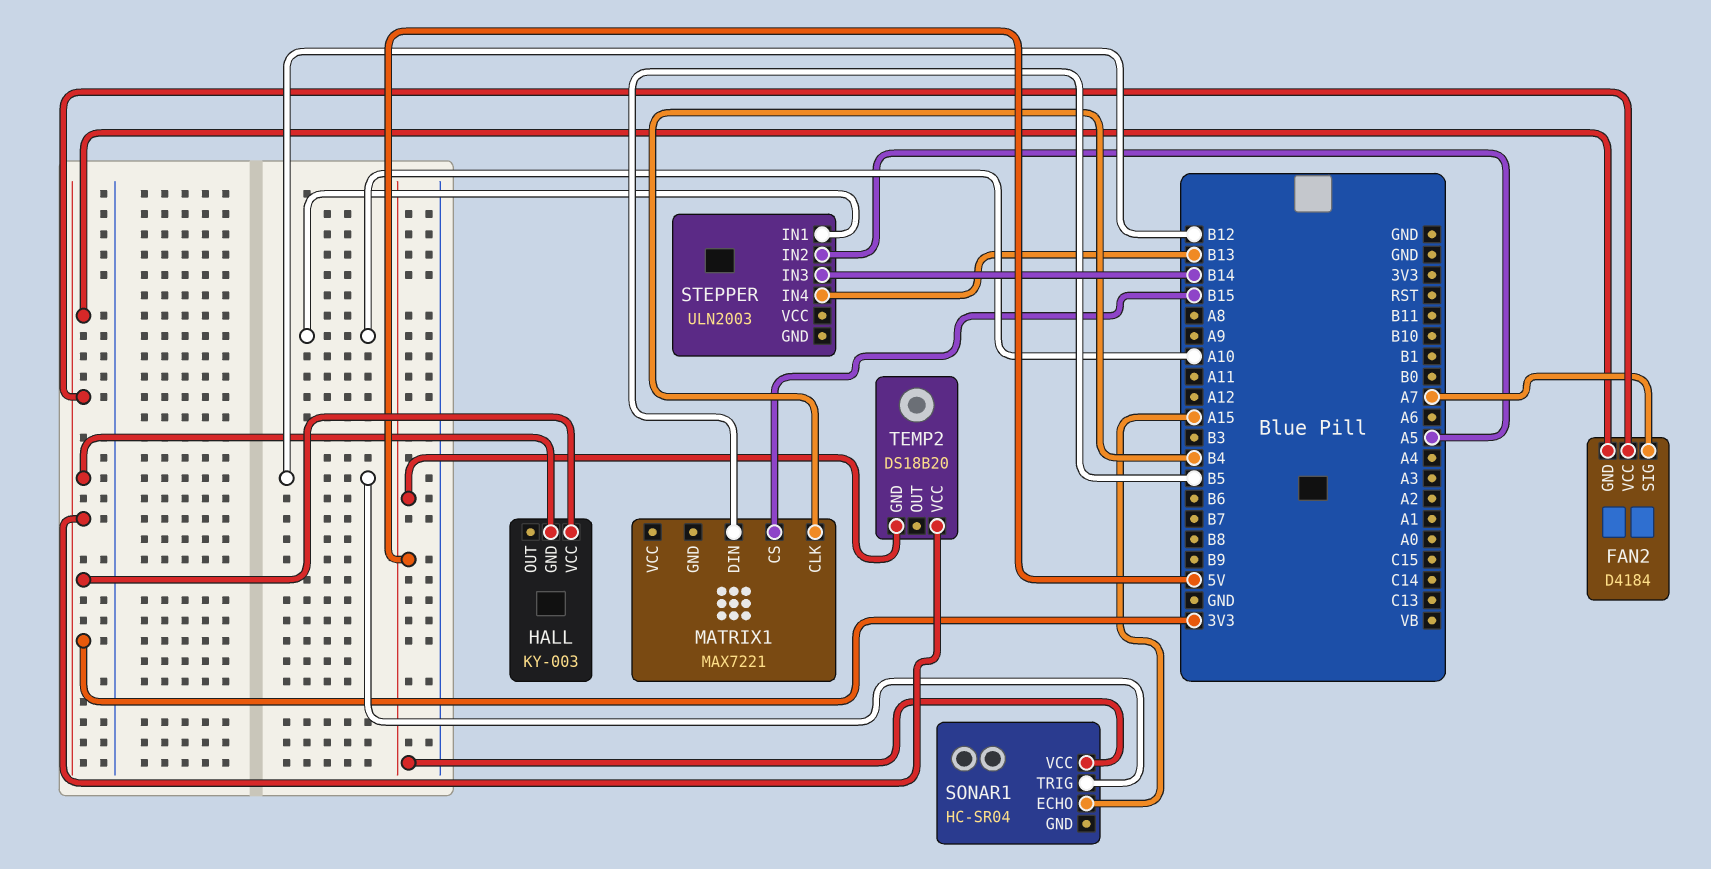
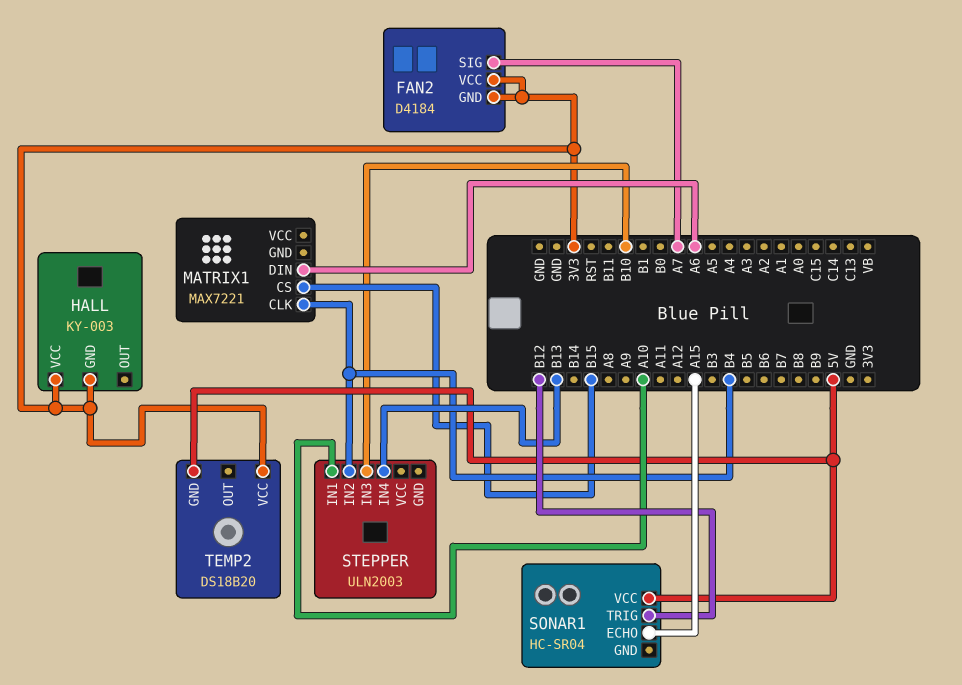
MATRIX1 pin DIN: B5 -> A6
STEPPER pin IN2: A5 -> B4
STEPPER pin IN3: B14 -> B10

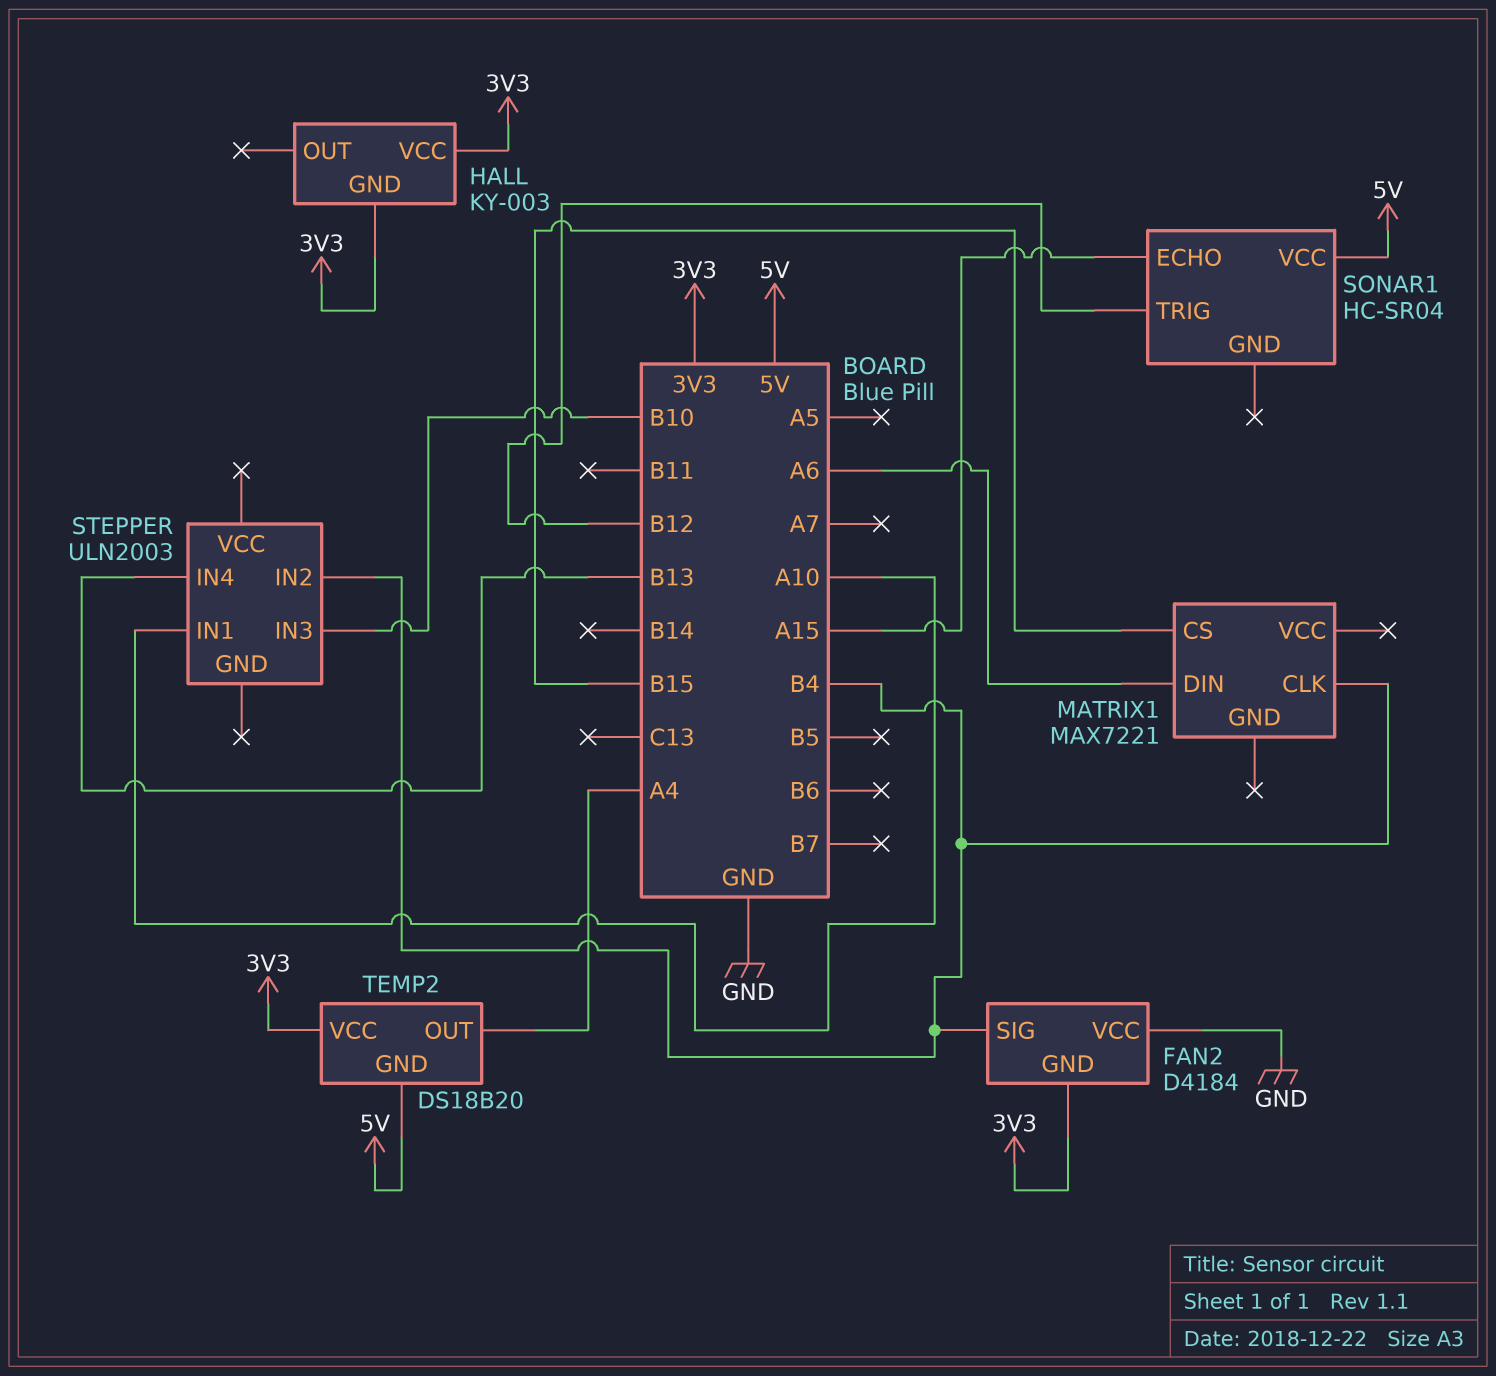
FAN2 pin SIG: A7 -> B4
FAN2 pin VCC: 3V3 -> GND
TEMP2 pin OUT: none -> A4

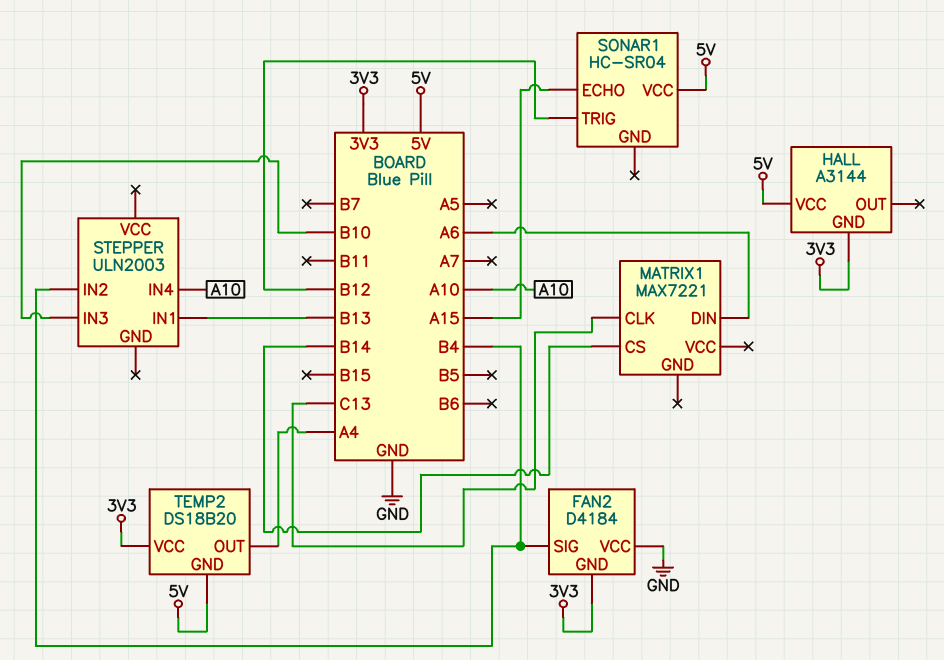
HALL: KY-003 -> A3144
HALL pin VCC: 3V3 -> 5V
MATRIX1 pin CLK: B4 -> C13
MATRIX1 pin CS: B15 -> B14
STEPPER pin IN1: A10 -> B13
STEPPER pin IN4: B13 -> A10

